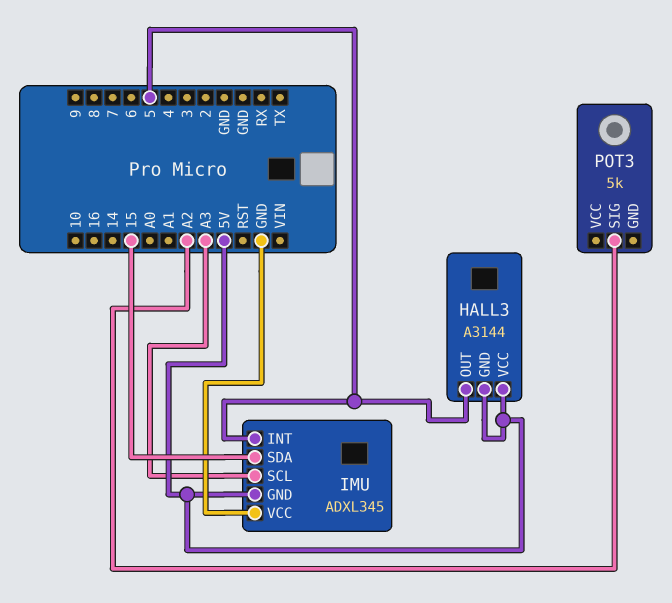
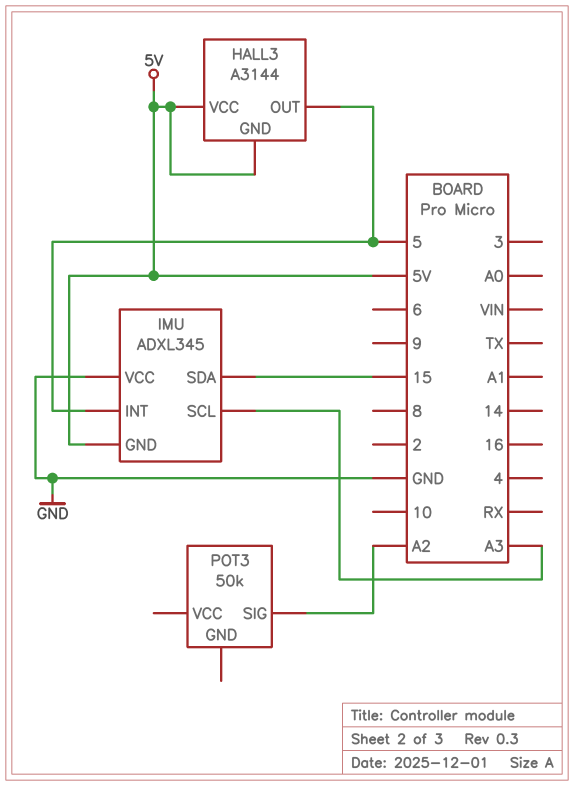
POT3: 5k -> 50k

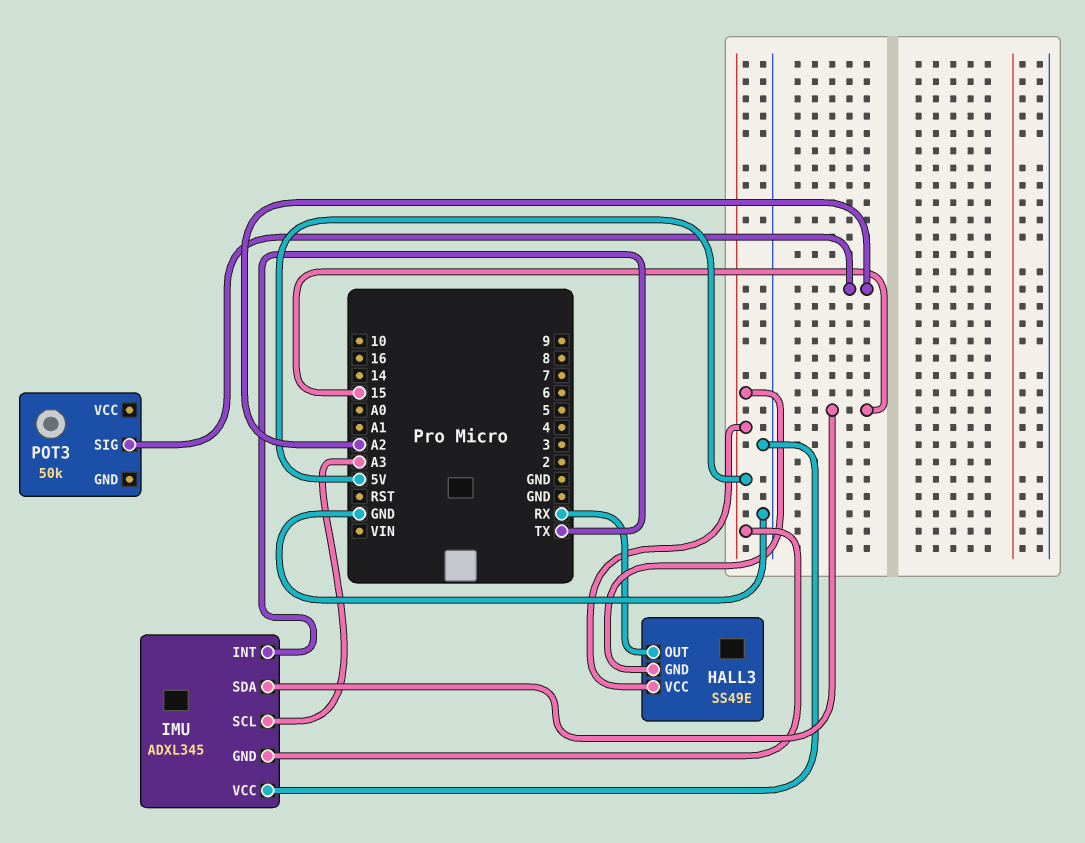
HALL3: A3144 -> SS49E
HALL3 pin OUT: 5 -> RX
IMU pin INT: 5 -> TX

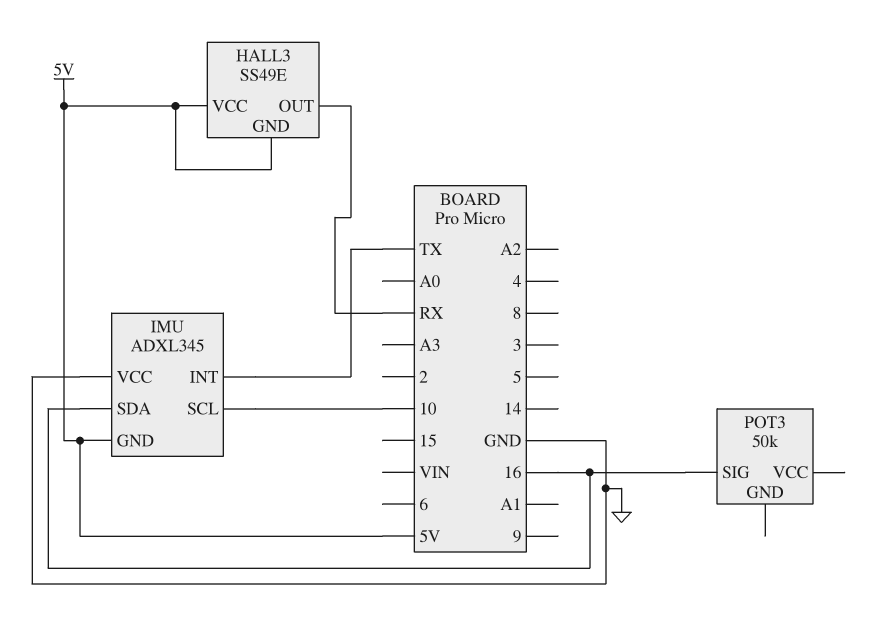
IMU pin SCL: A3 -> 10
IMU pin SDA: 15 -> 16
POT3 pin SIG: A2 -> 16

